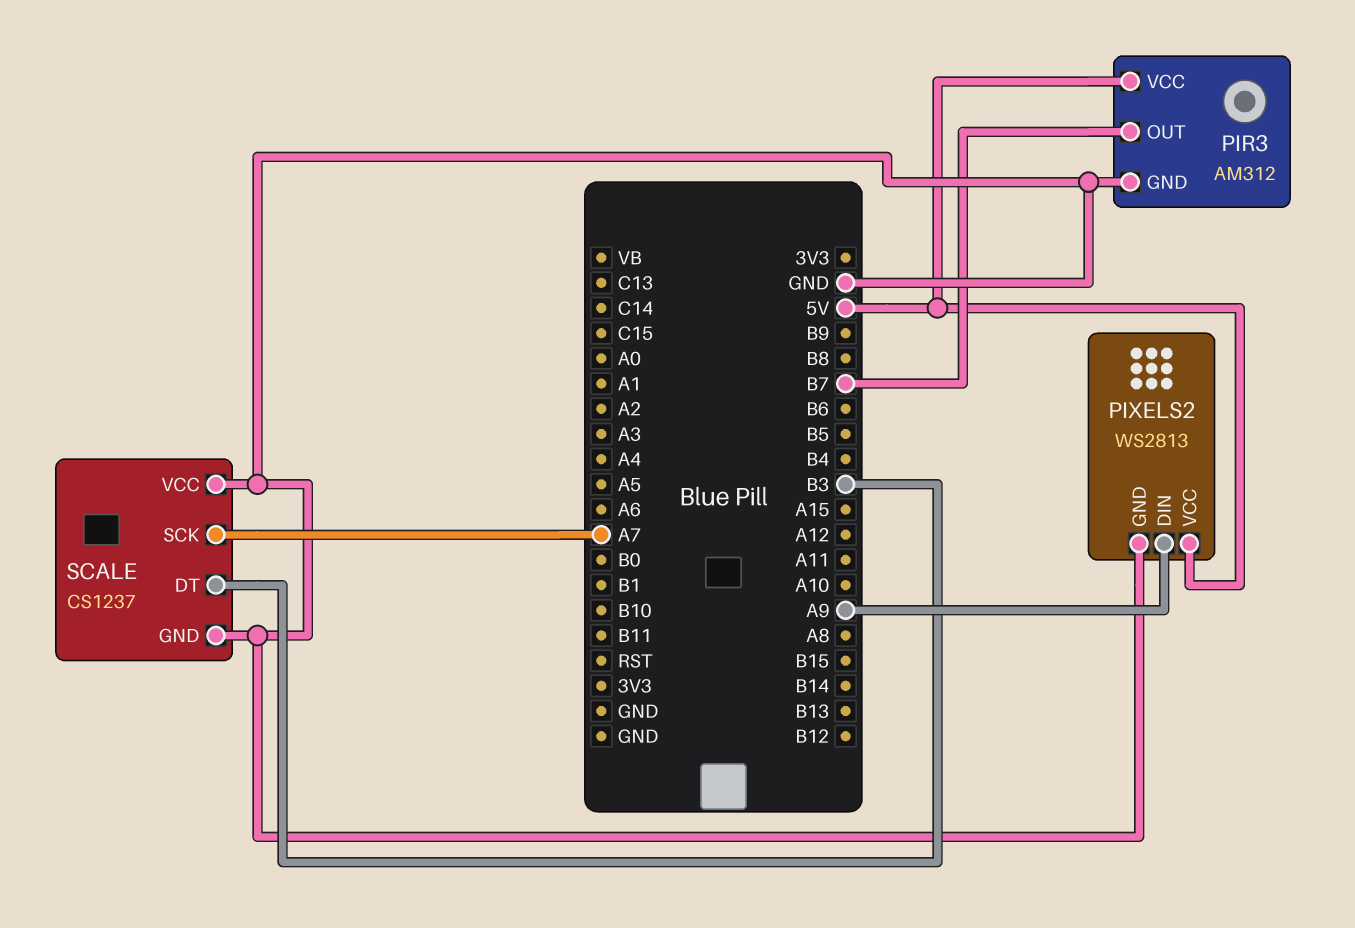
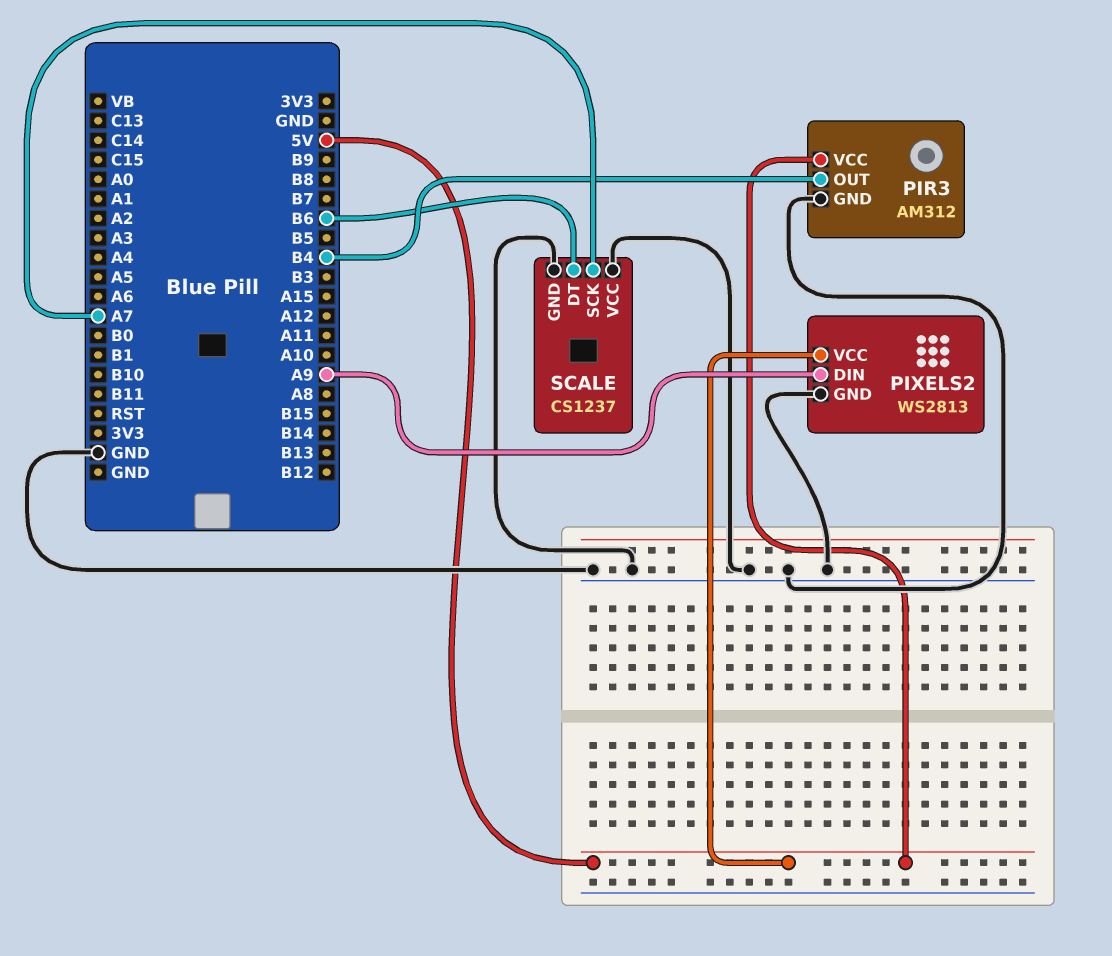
PIR3 pin OUT: B7 -> B4
SCALE pin DT: B3 -> B6

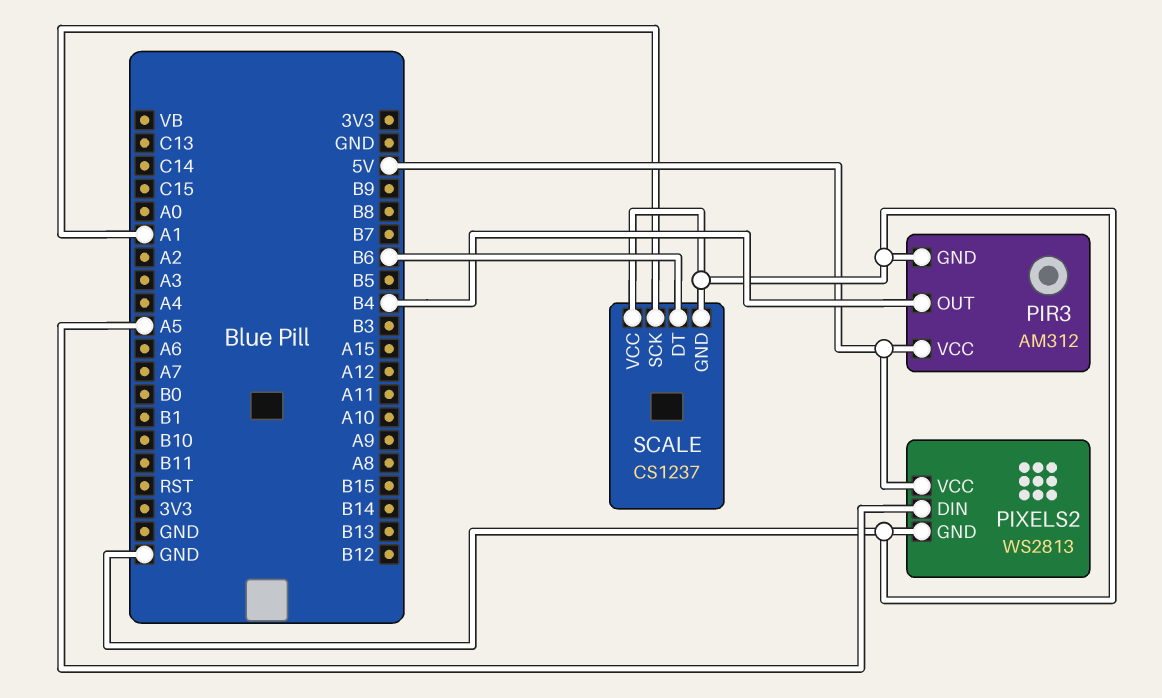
PIXELS2 pin DIN: A9 -> A5
SCALE pin SCK: A7 -> A1

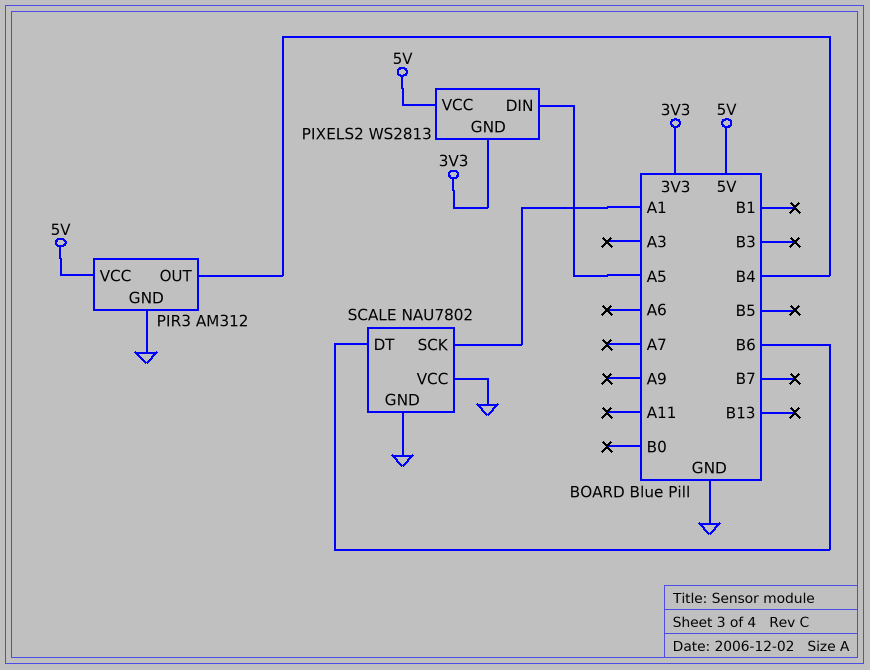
PIXELS2 pin GND: GND -> 3V3
SCALE: CS1237 -> NAU7802

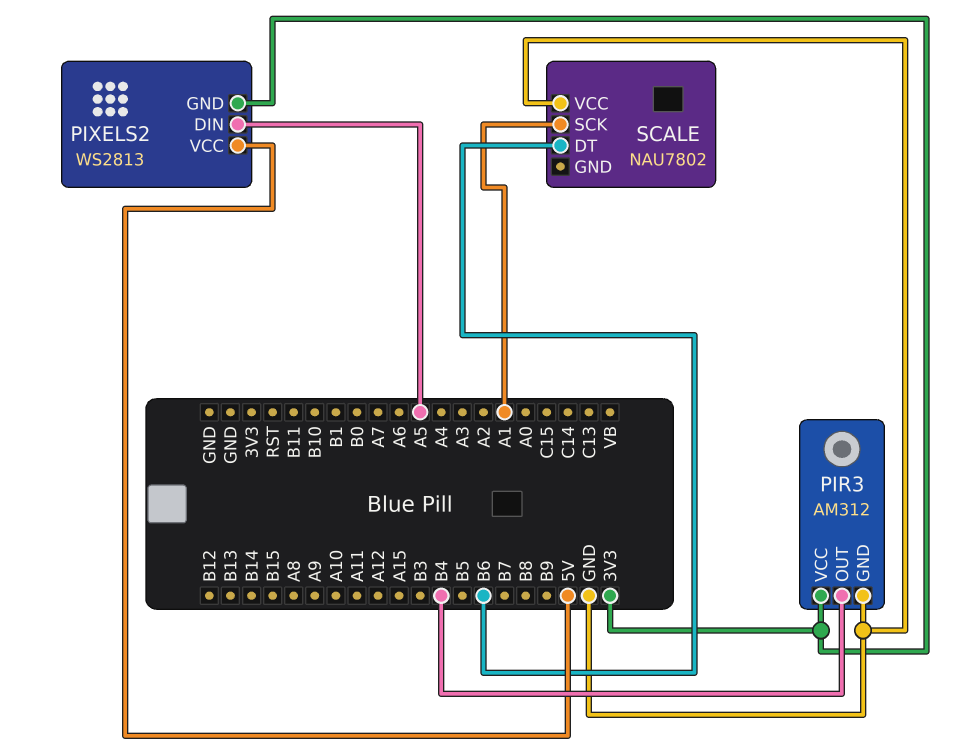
PIR3 pin VCC: 5V -> 3V3
SCALE pin GND: GND -> none

